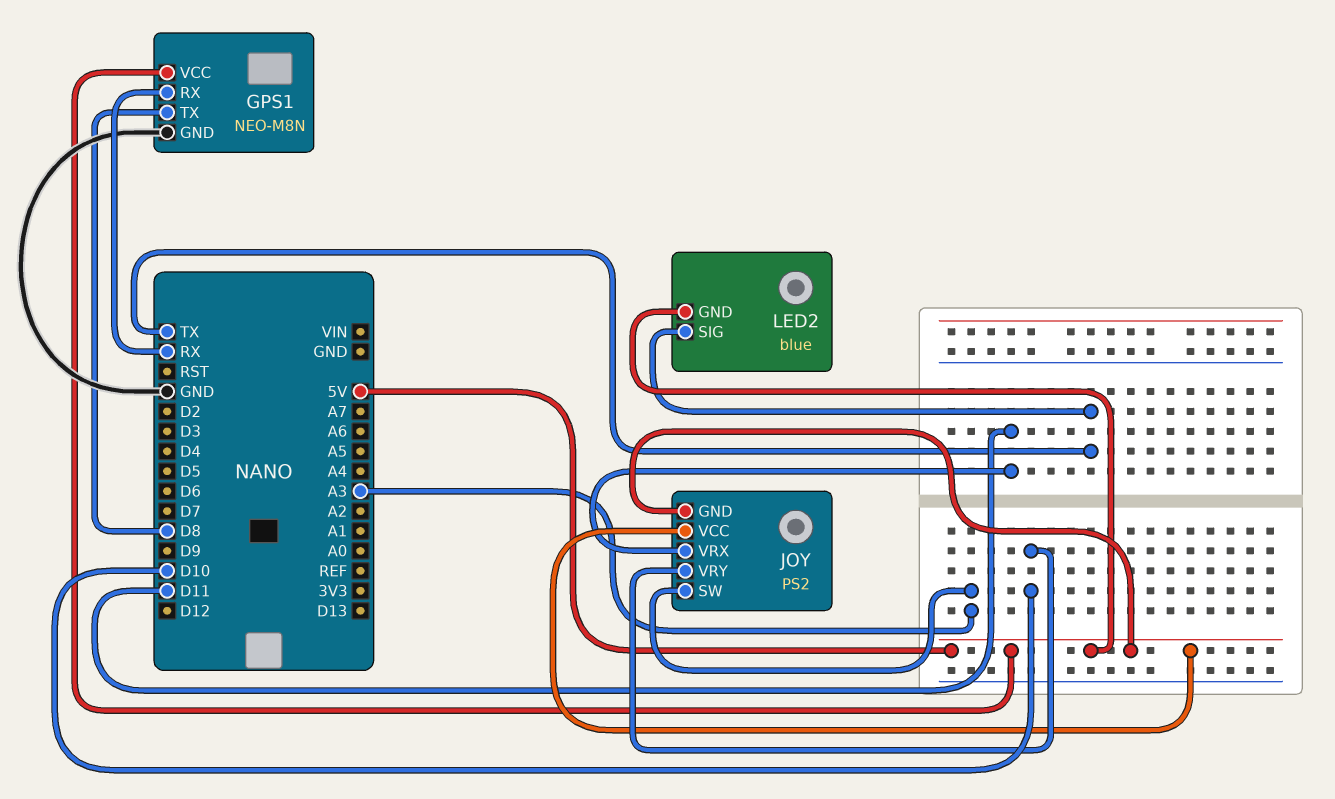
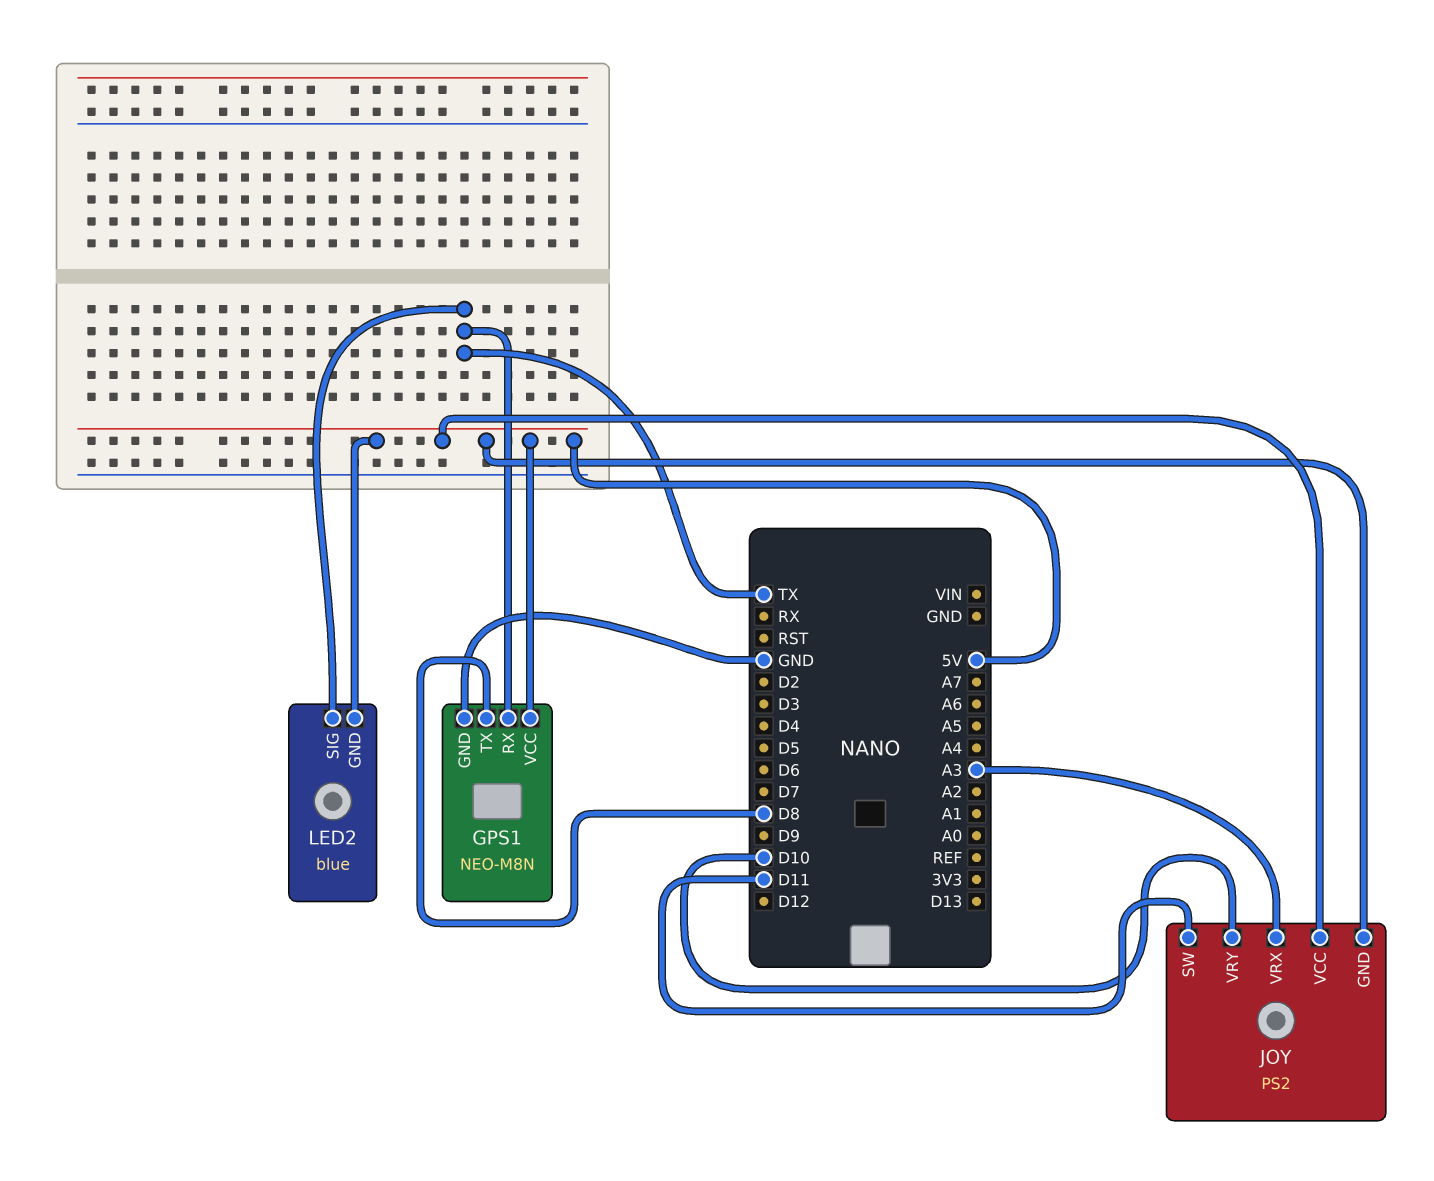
GPS1 pin RX: RX -> TX
JOY pin SW: A3 -> D11
JOY pin VRX: D11 -> A3

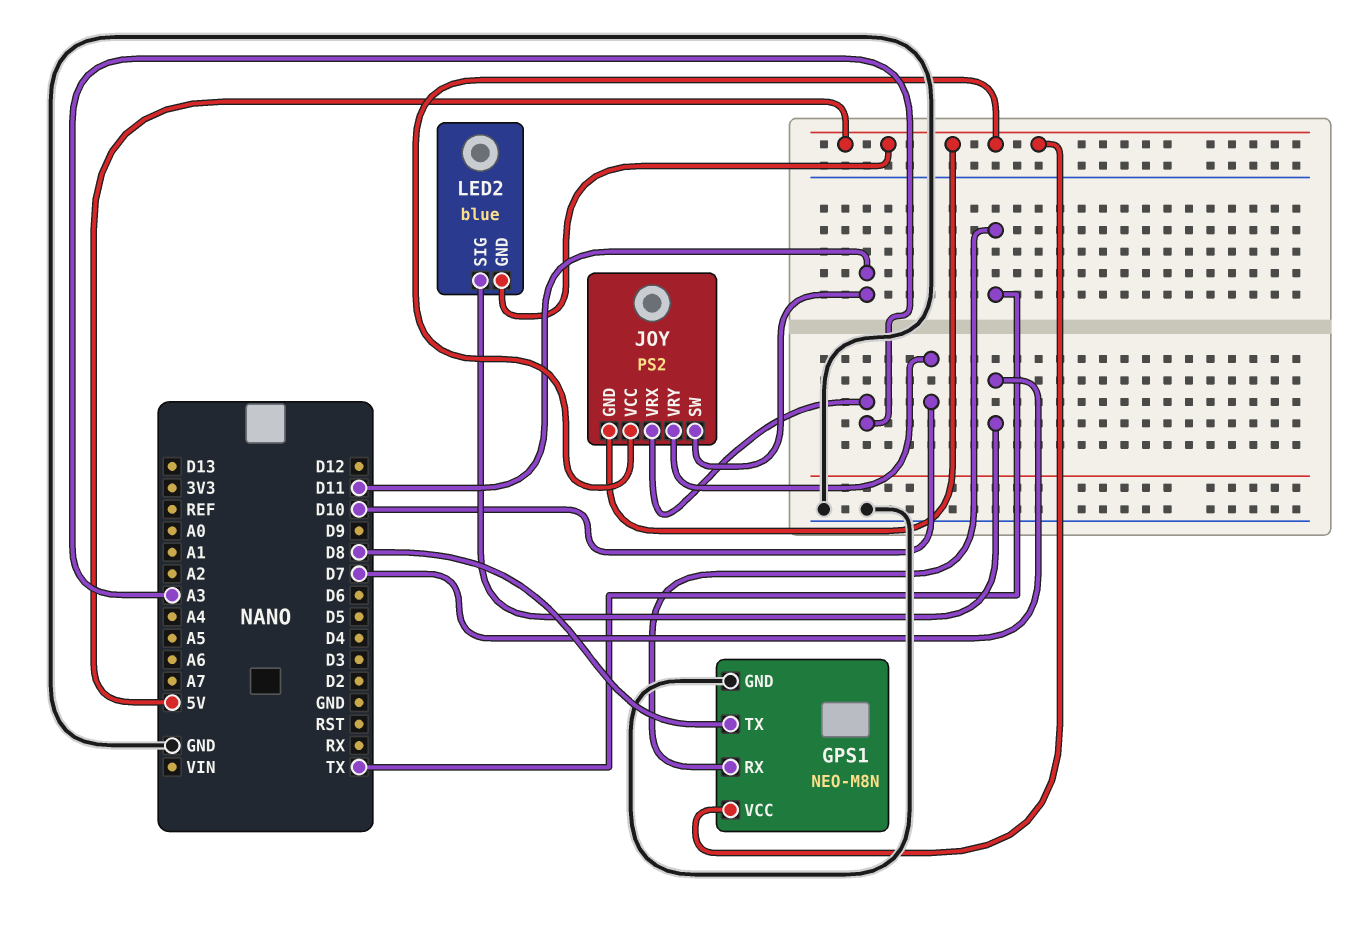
LED2 pin SIG: TX -> D7

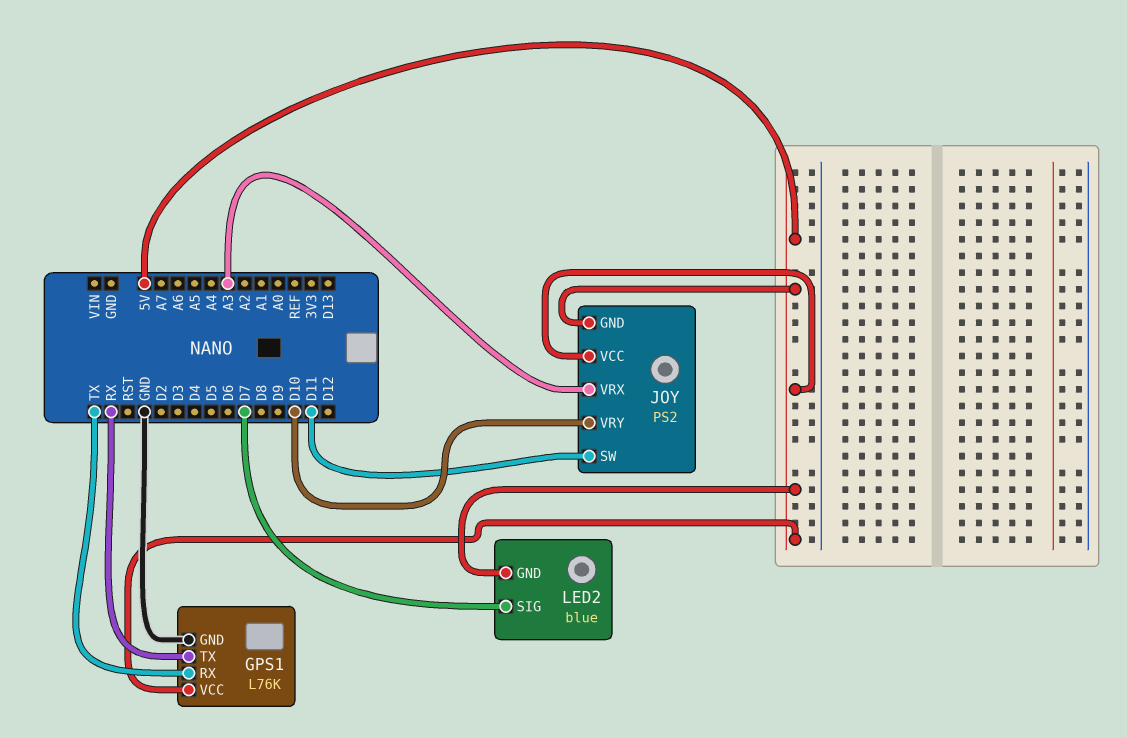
GPS1: NEO-M8N -> L76K
GPS1 pin TX: D8 -> RX

